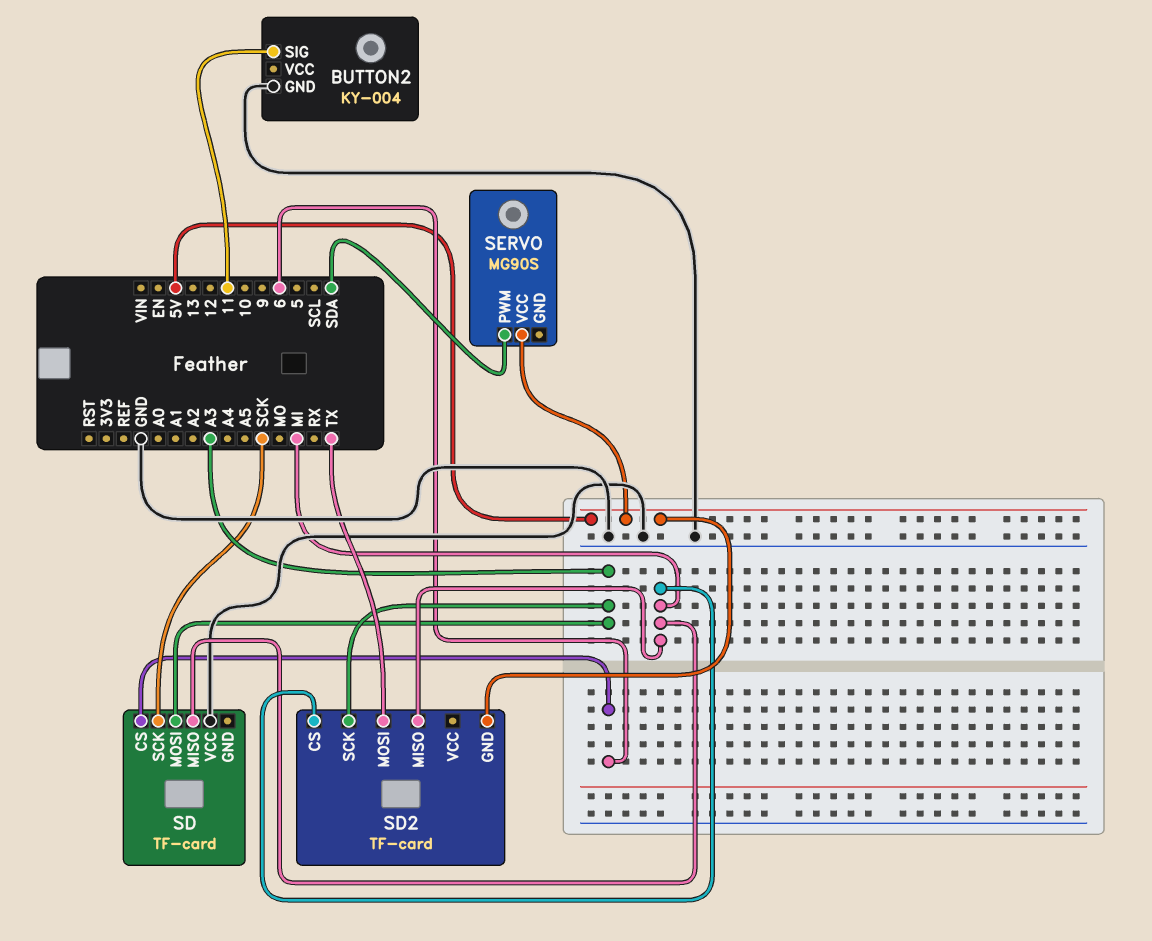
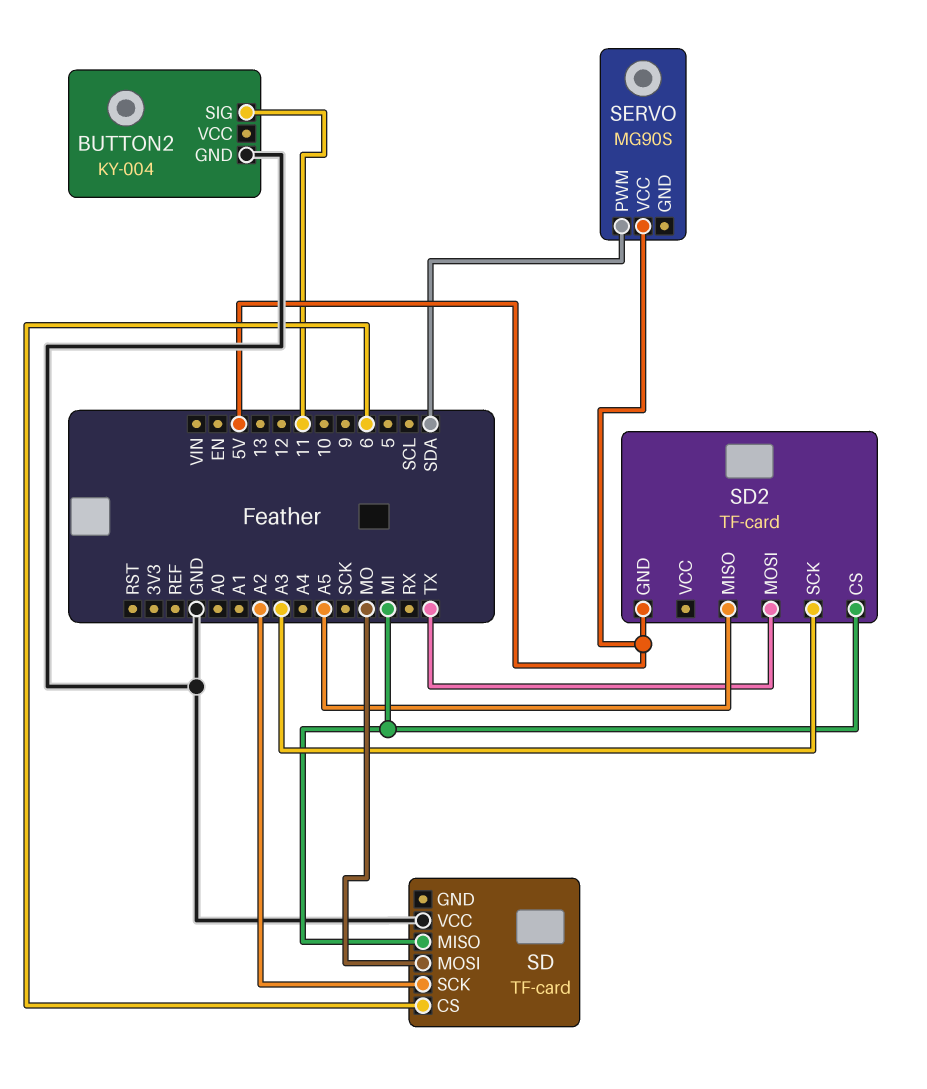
SD pin MOSI: A3 -> MO
SD pin SCK: SCK -> A2
SD2 pin MISO: MI -> A5

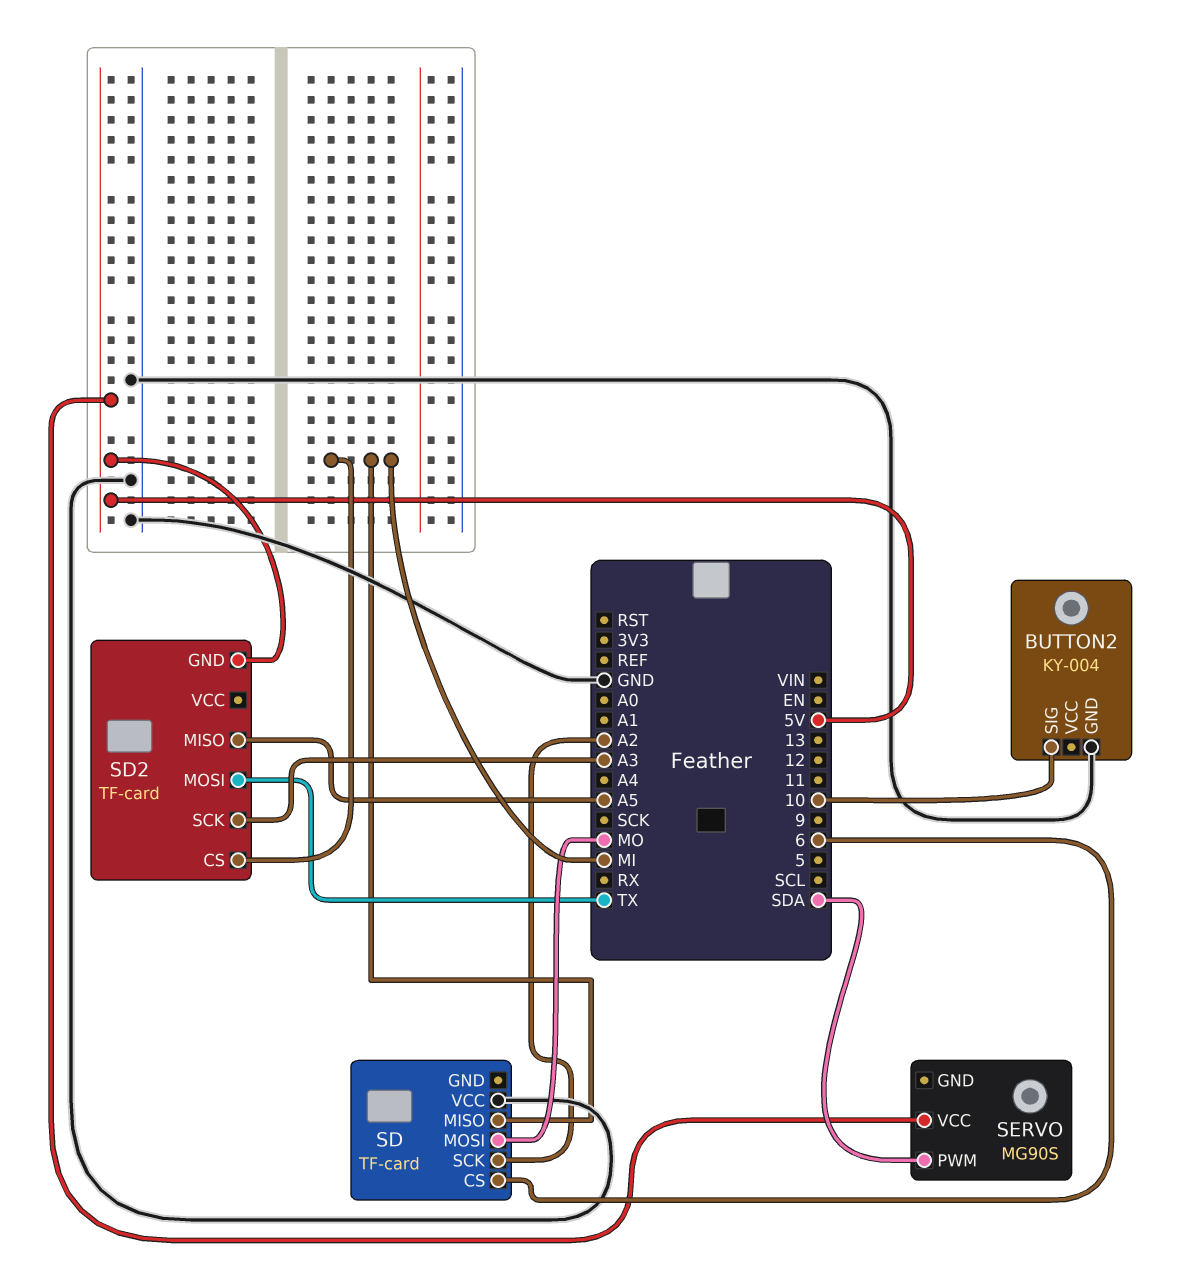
BUTTON2 pin SIG: 11 -> 10

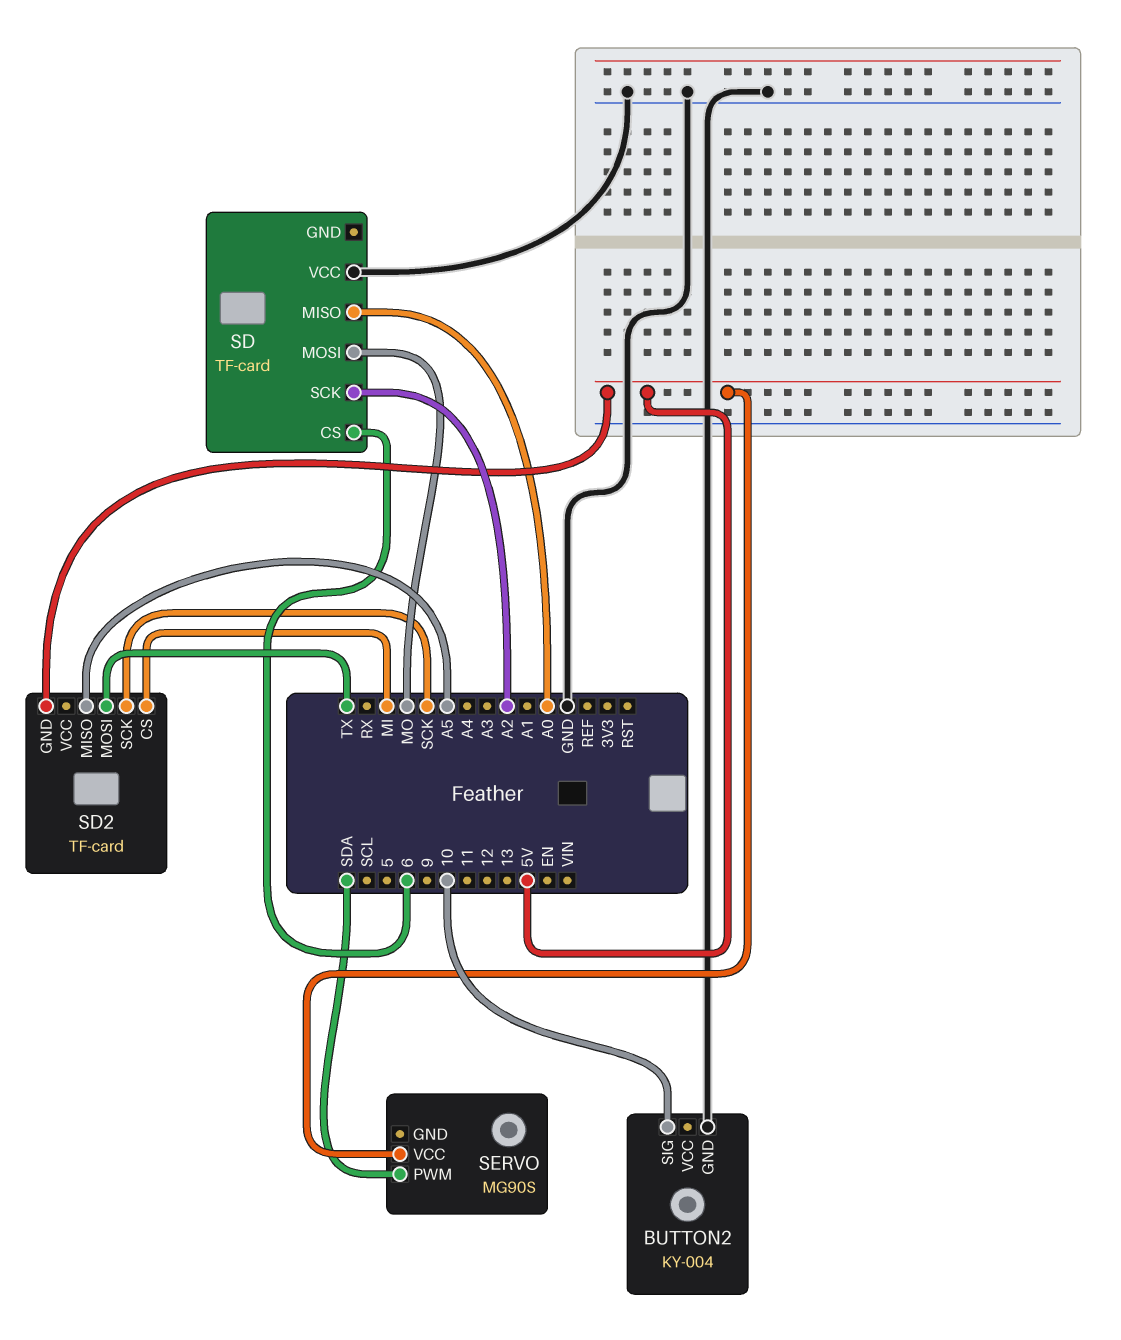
SD pin MISO: MI -> A0
SD2 pin SCK: A3 -> SCK

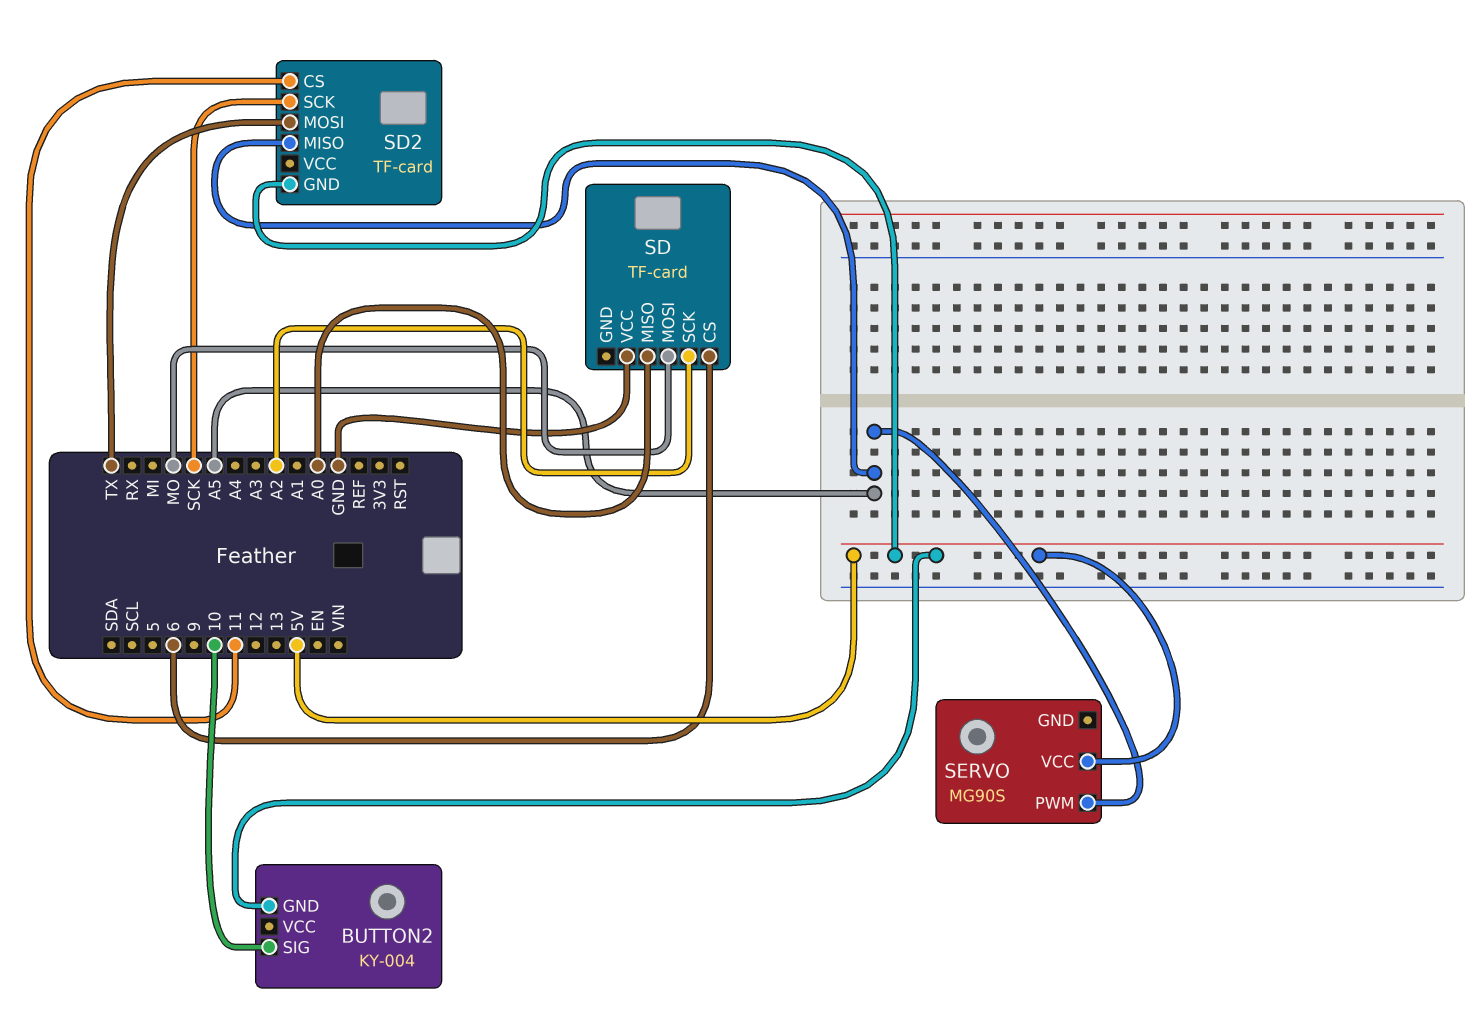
BUTTON2 pin GND: GND -> 5V
SD2 pin CS: MI -> 11
SERVO pin PWM: SDA -> A5

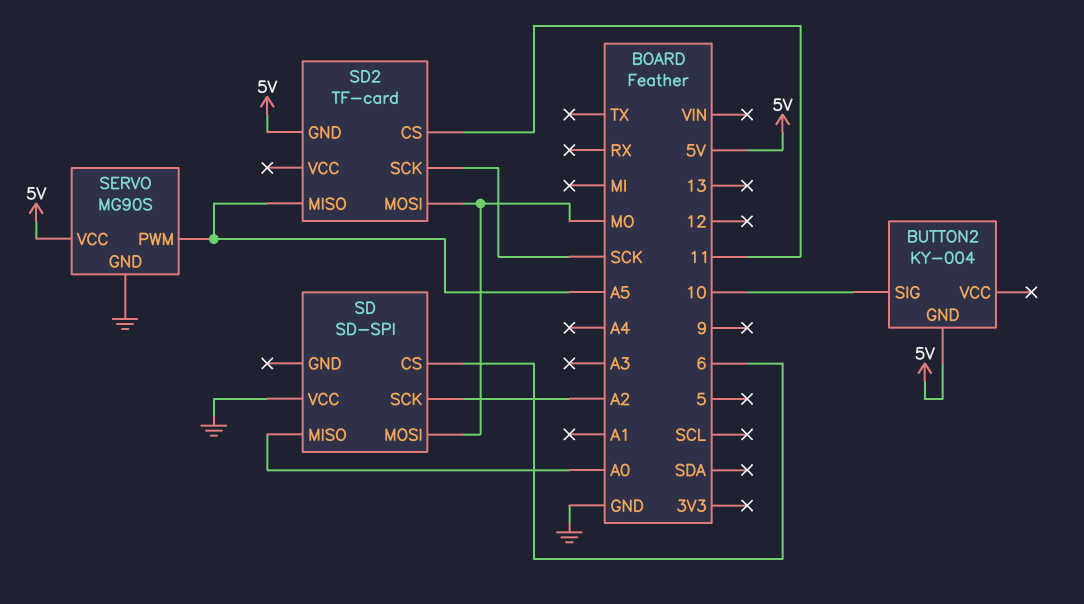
SD: TF-card -> SD-SPI
SD2 pin MOSI: TX -> MO
SERVO pin GND: none -> GND

